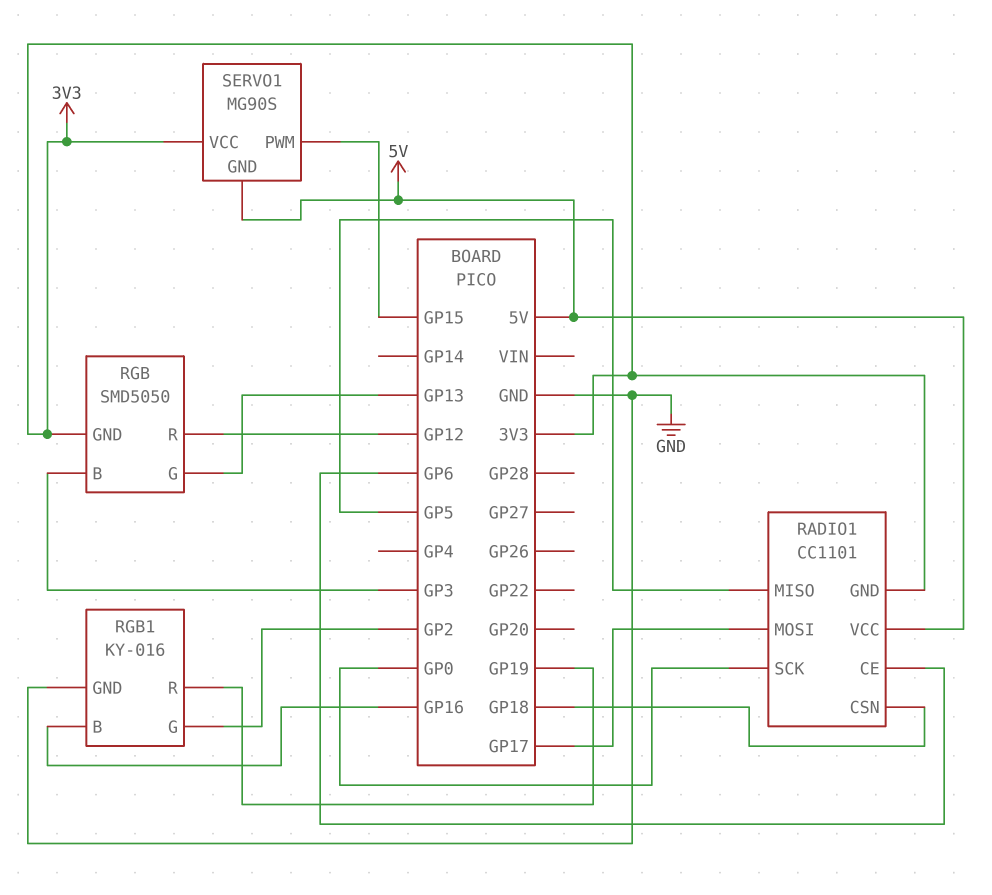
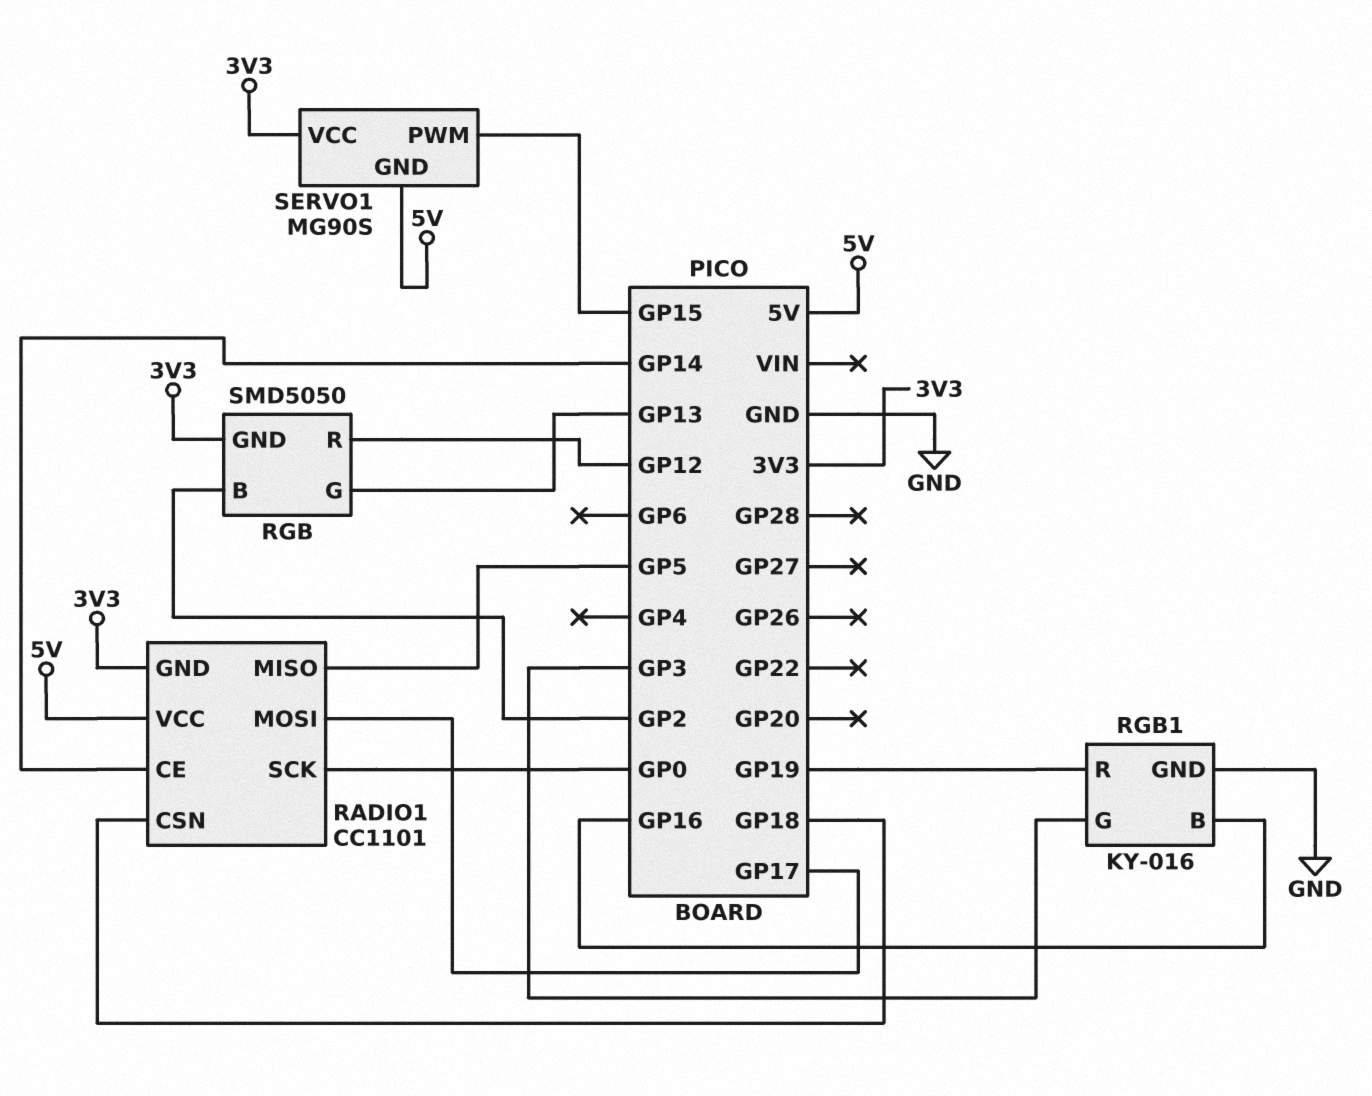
RADIO1 pin CE: GP6 -> GP14
RGB pin B: GP3 -> GP2
RGB1 pin G: GP2 -> GP3

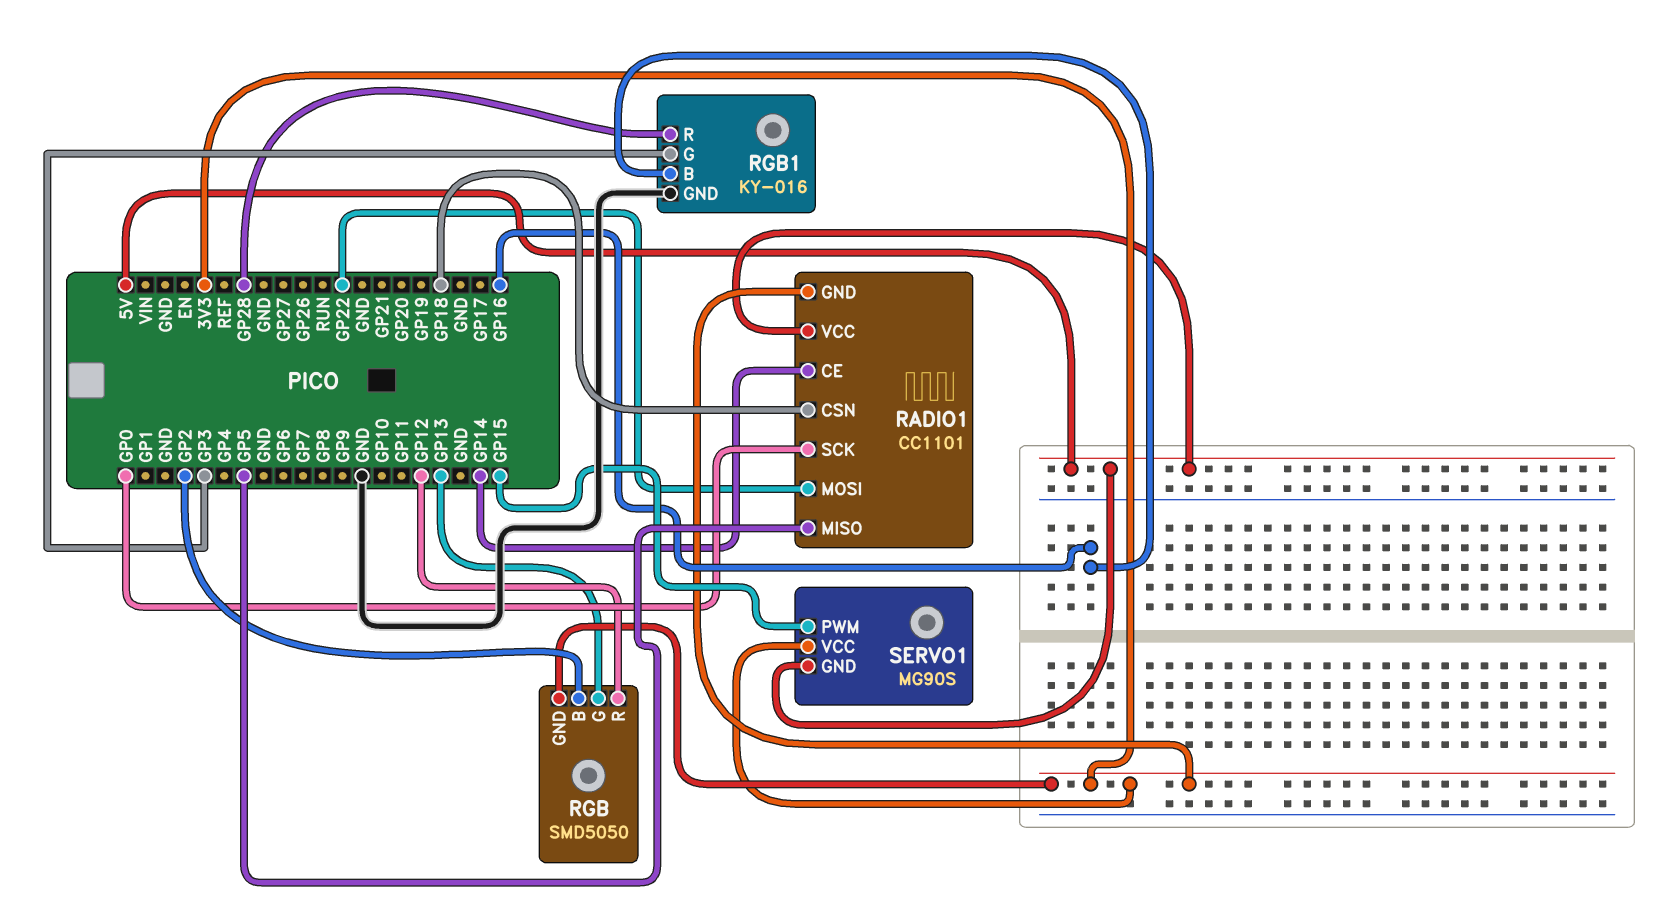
RADIO1 pin MOSI: GP17 -> GP22
RGB1 pin R: GP19 -> GP28

